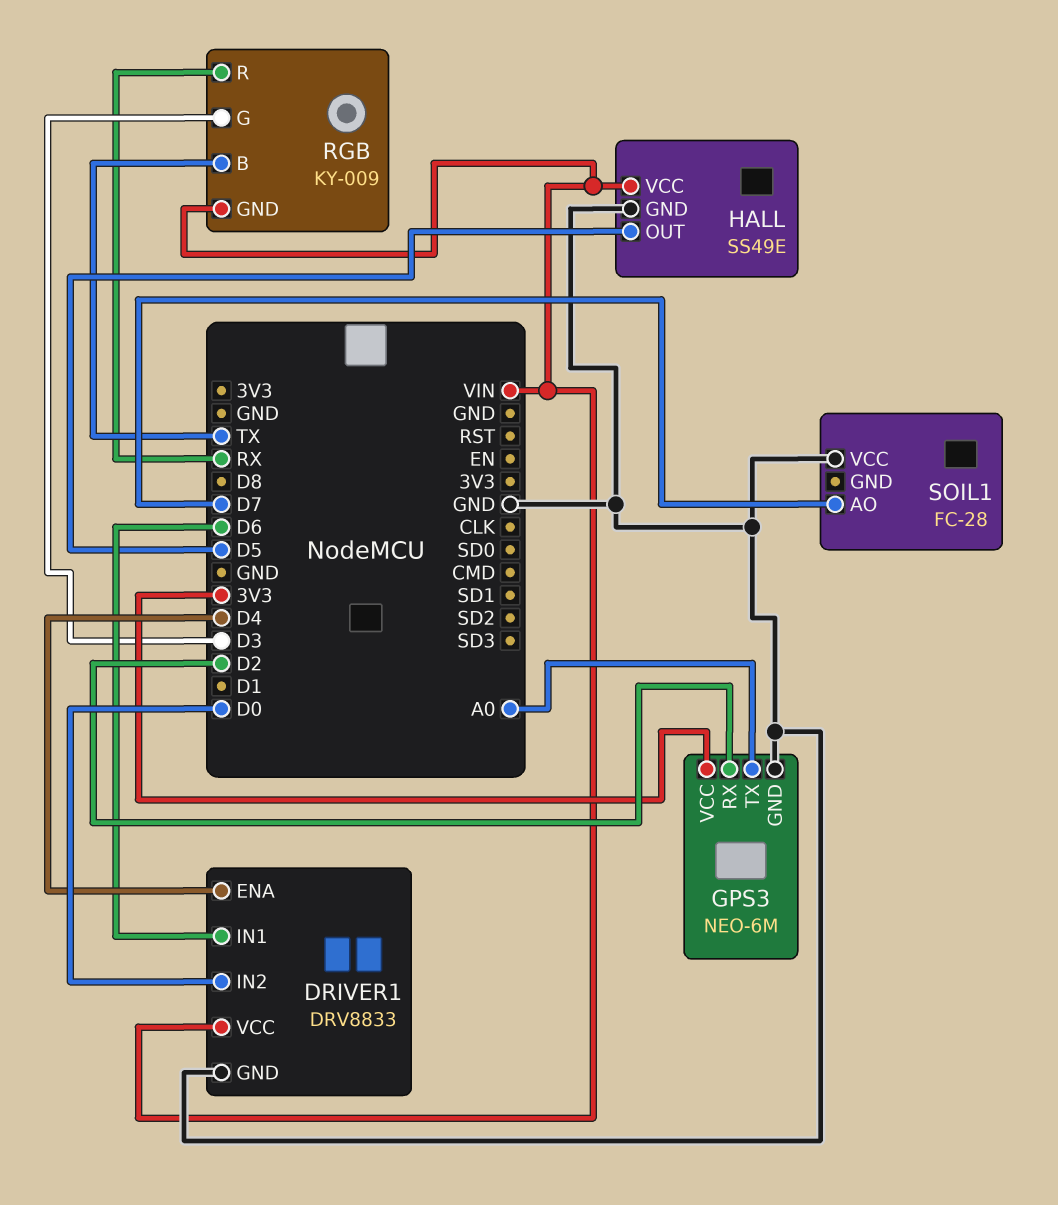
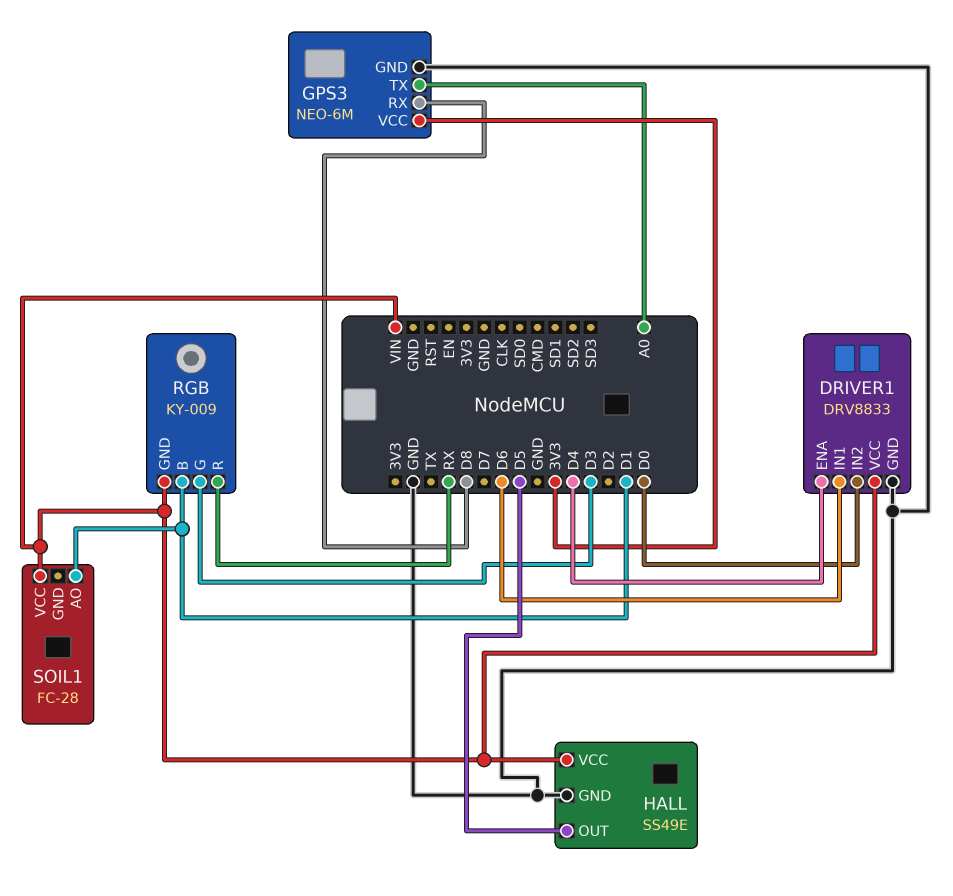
GPS3 pin RX: D2 -> D8
RGB pin B: TX -> D1
SOIL1 pin AO: D7 -> D1
SOIL1 pin VCC: GND -> VIN

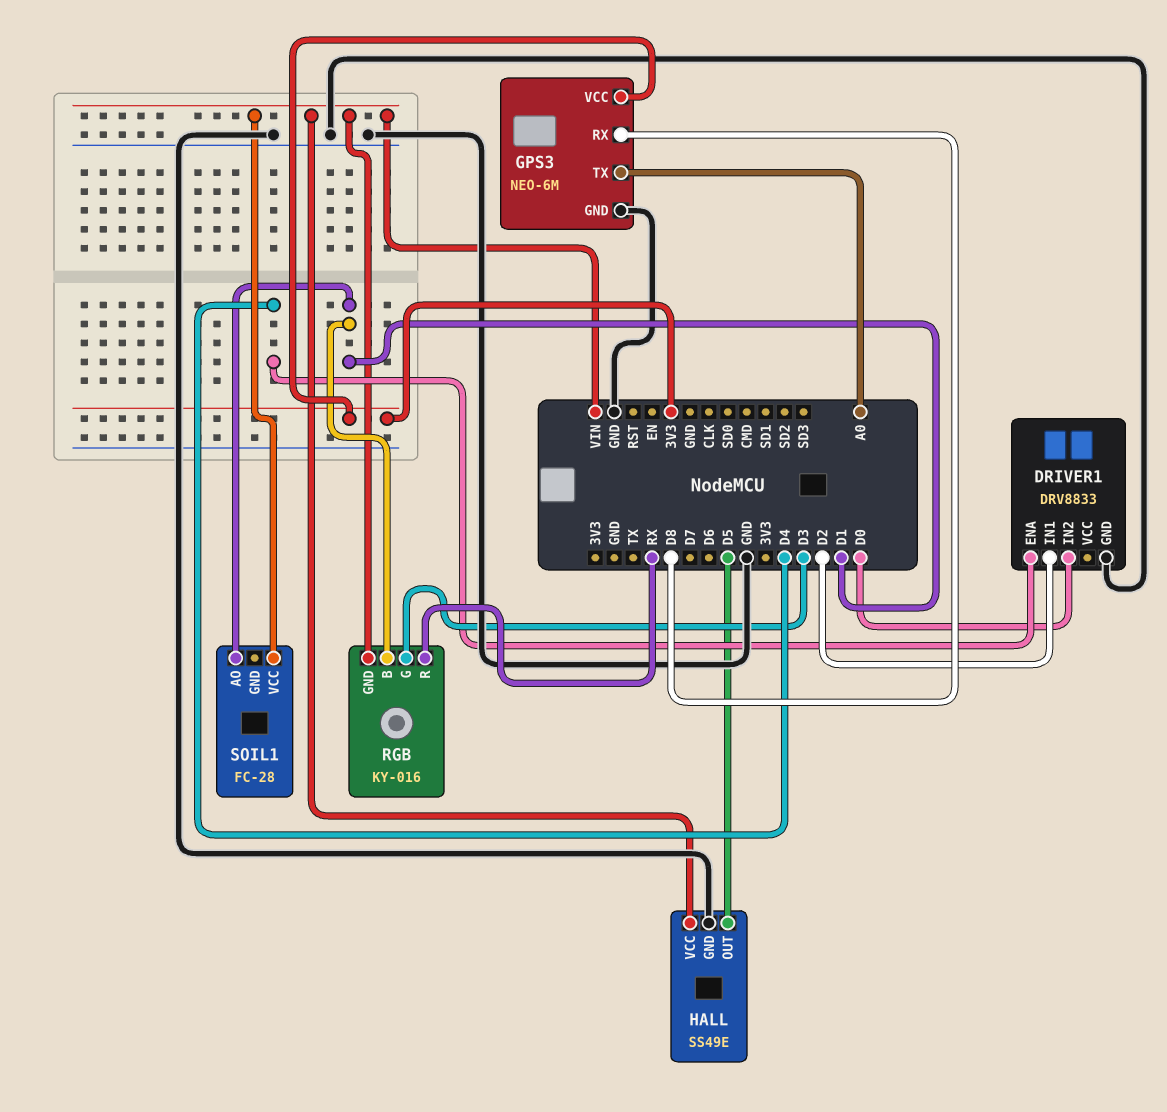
DRIVER1 pin IN1: D6 -> D2
DRIVER1 pin VCC: VIN -> none
RGB: KY-009 -> KY-016

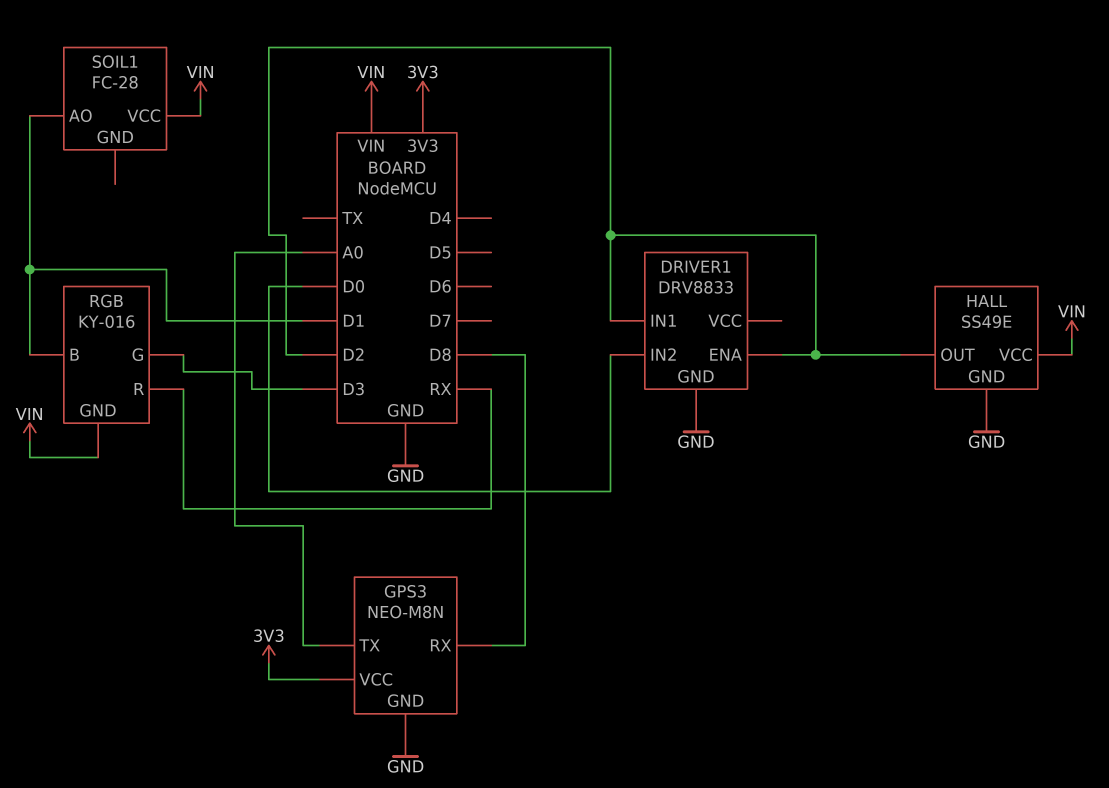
DRIVER1 pin ENA: D4 -> D2
GPS3: NEO-6M -> NEO-M8N
HALL pin OUT: D5 -> D2

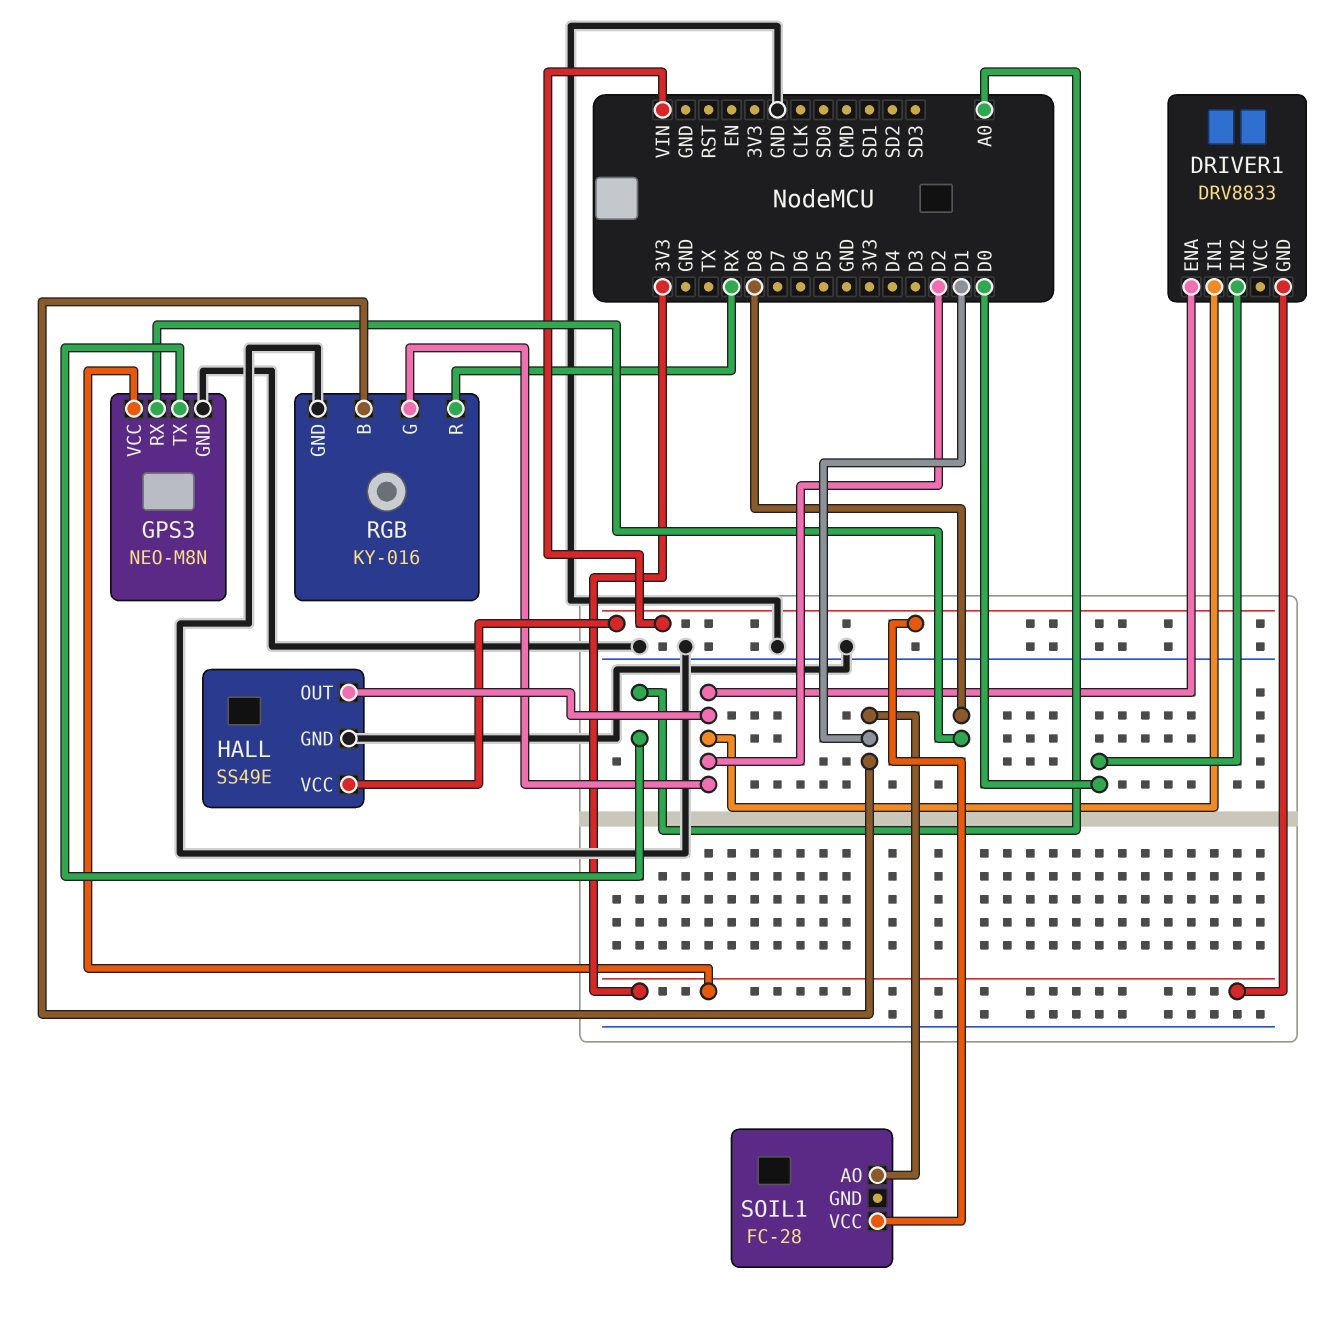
DRIVER1 pin GND: GND -> 3V3
RGB pin G: D3 -> D2
RGB pin GND: VIN -> GND

